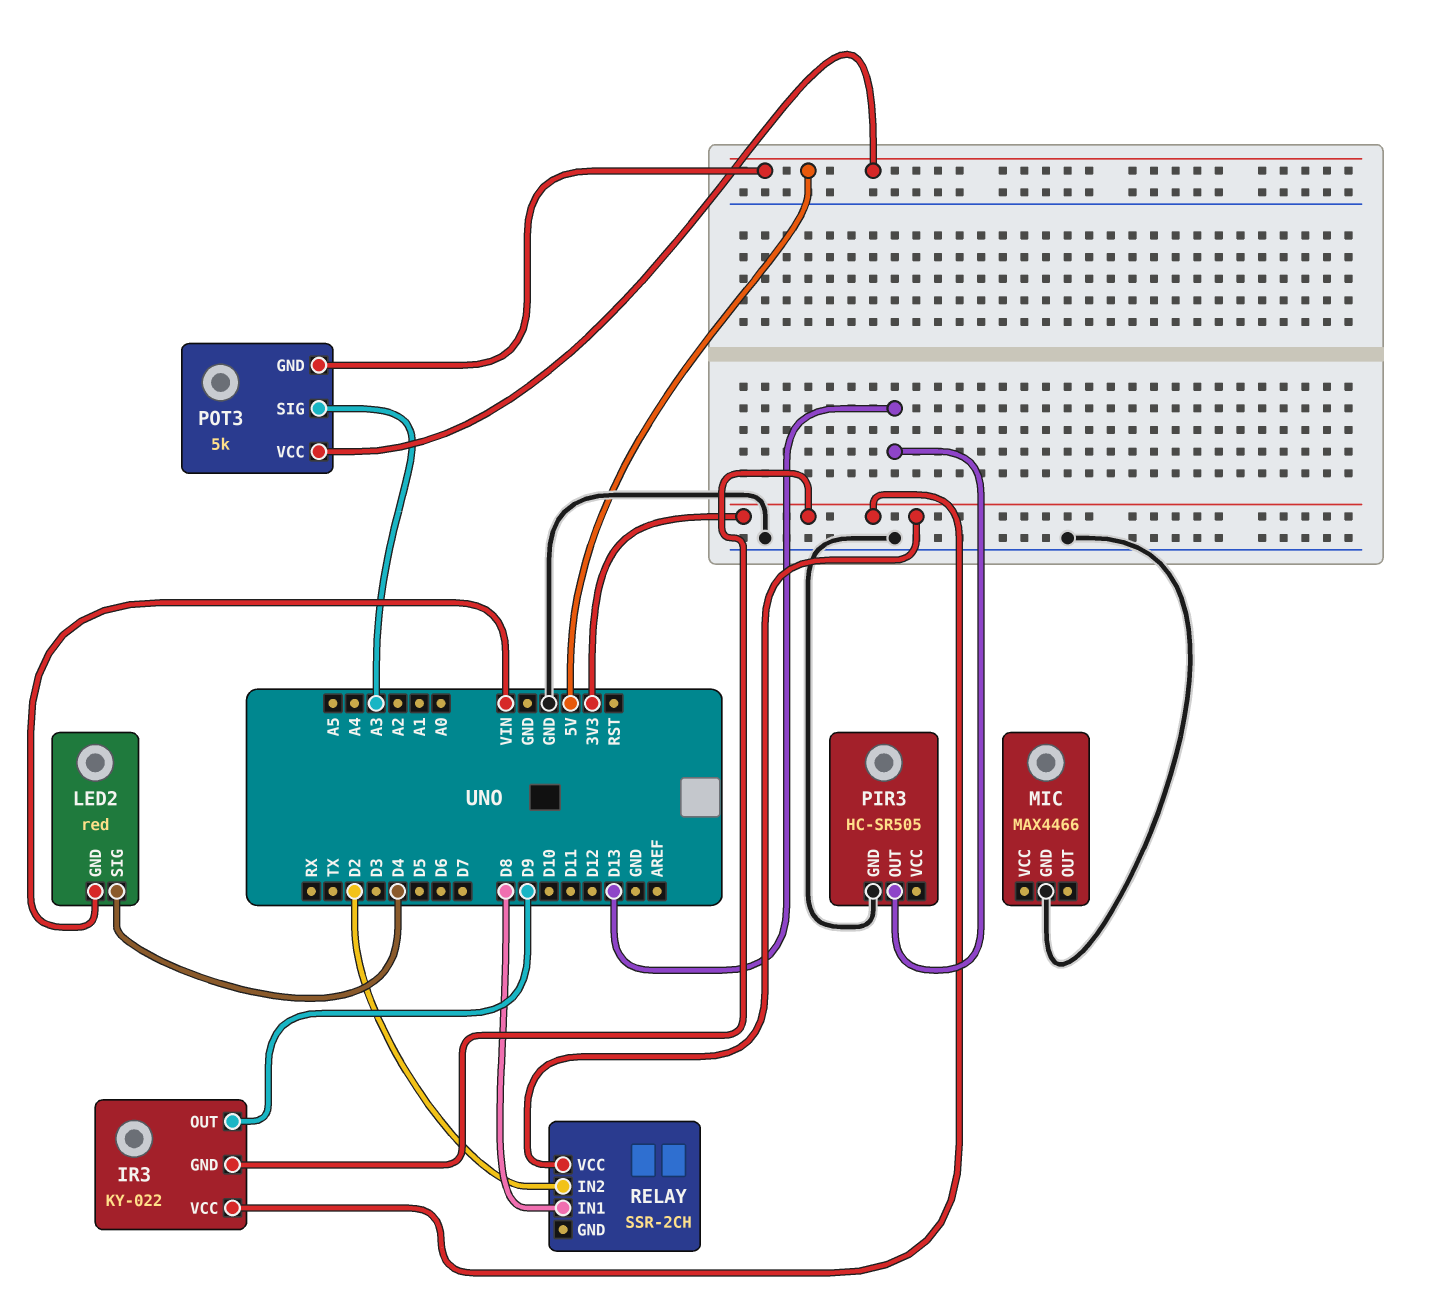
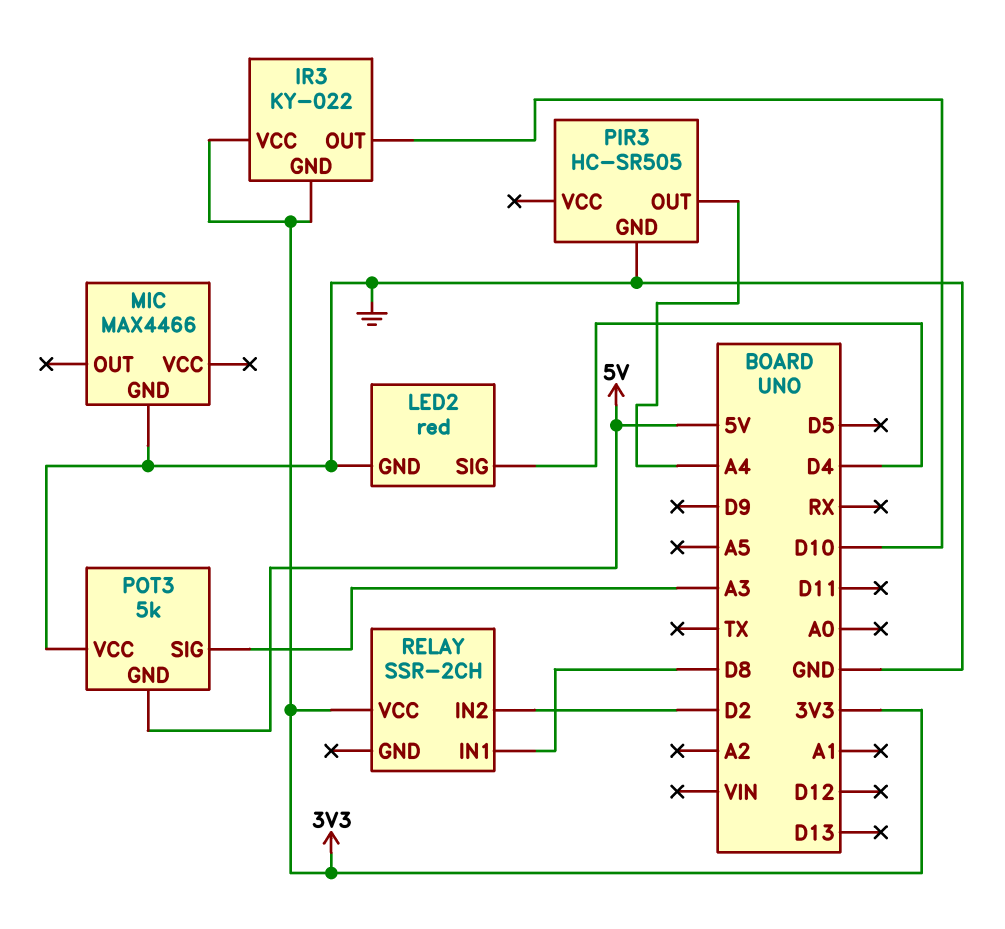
IR3 pin OUT: D9 -> D10
LED2 pin GND: VIN -> GND
PIR3 pin OUT: D13 -> A4
POT3 pin VCC: 5V -> GND

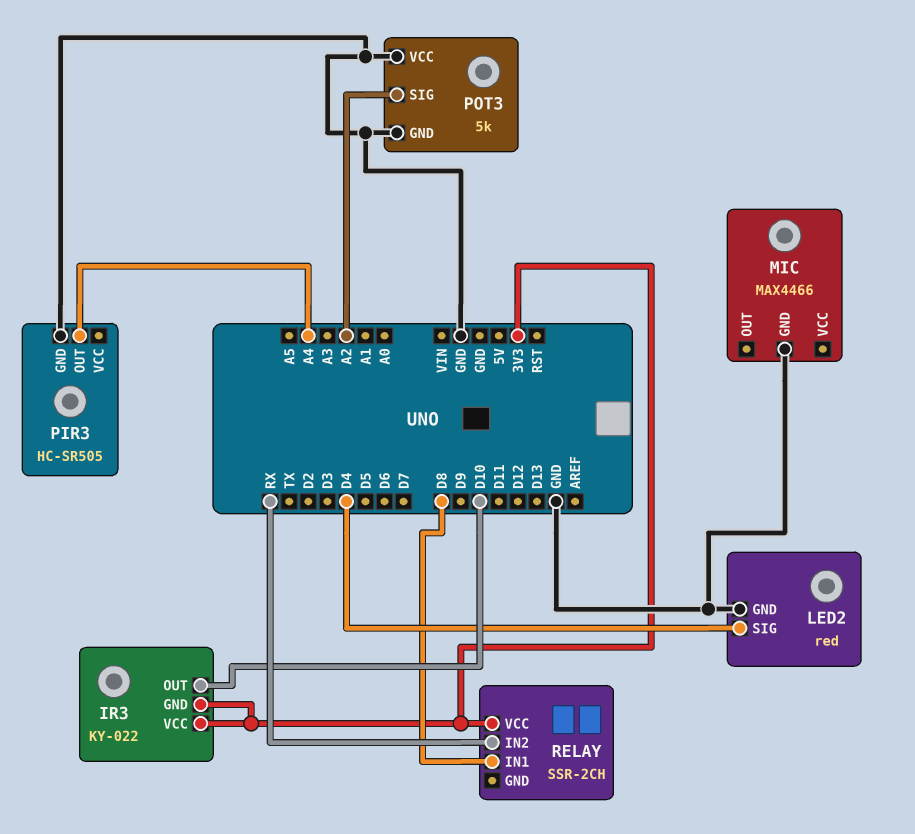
POT3 pin GND: 5V -> GND
POT3 pin SIG: A3 -> A2
RELAY pin IN2: D2 -> RX

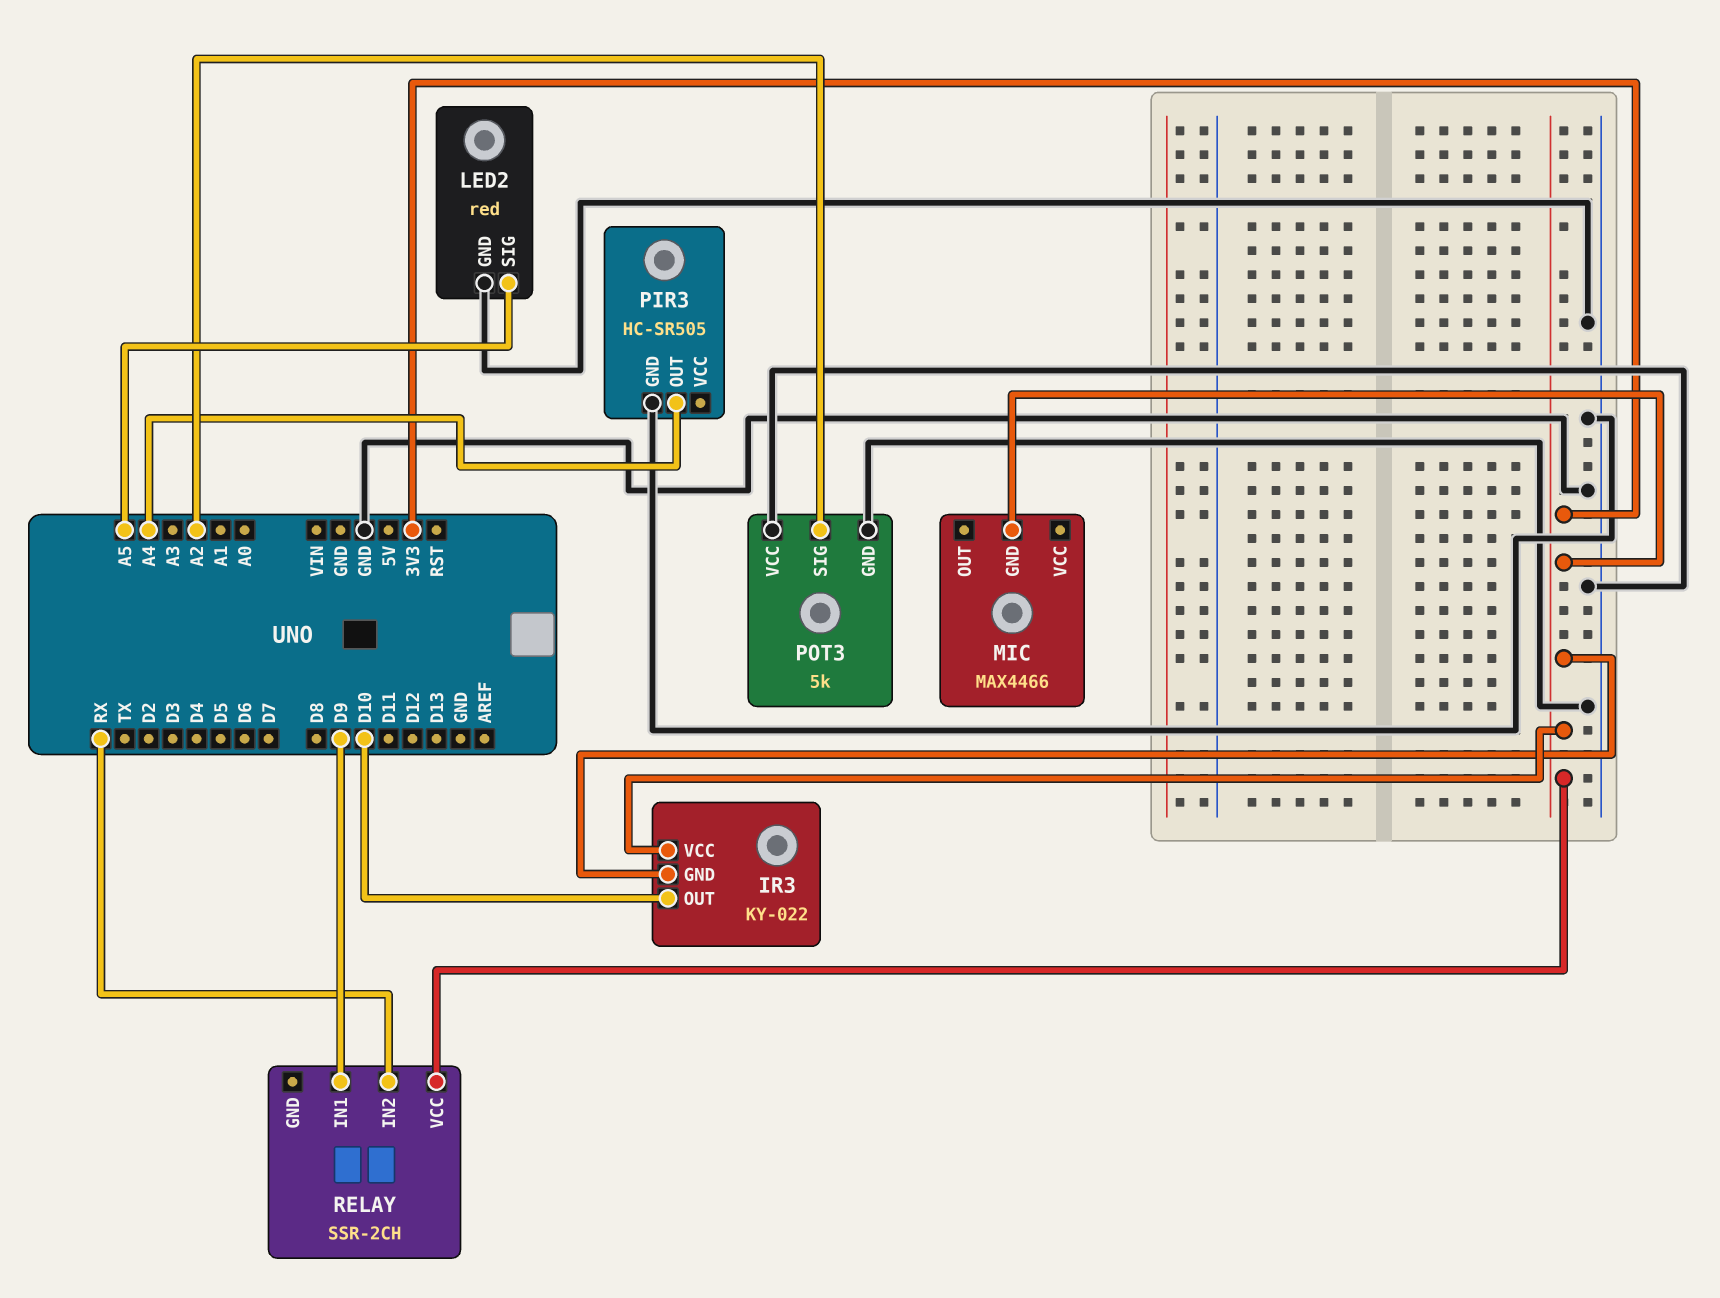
LED2 pin SIG: D4 -> A5
MIC pin GND: GND -> 3V3
RELAY pin IN1: D8 -> D9

